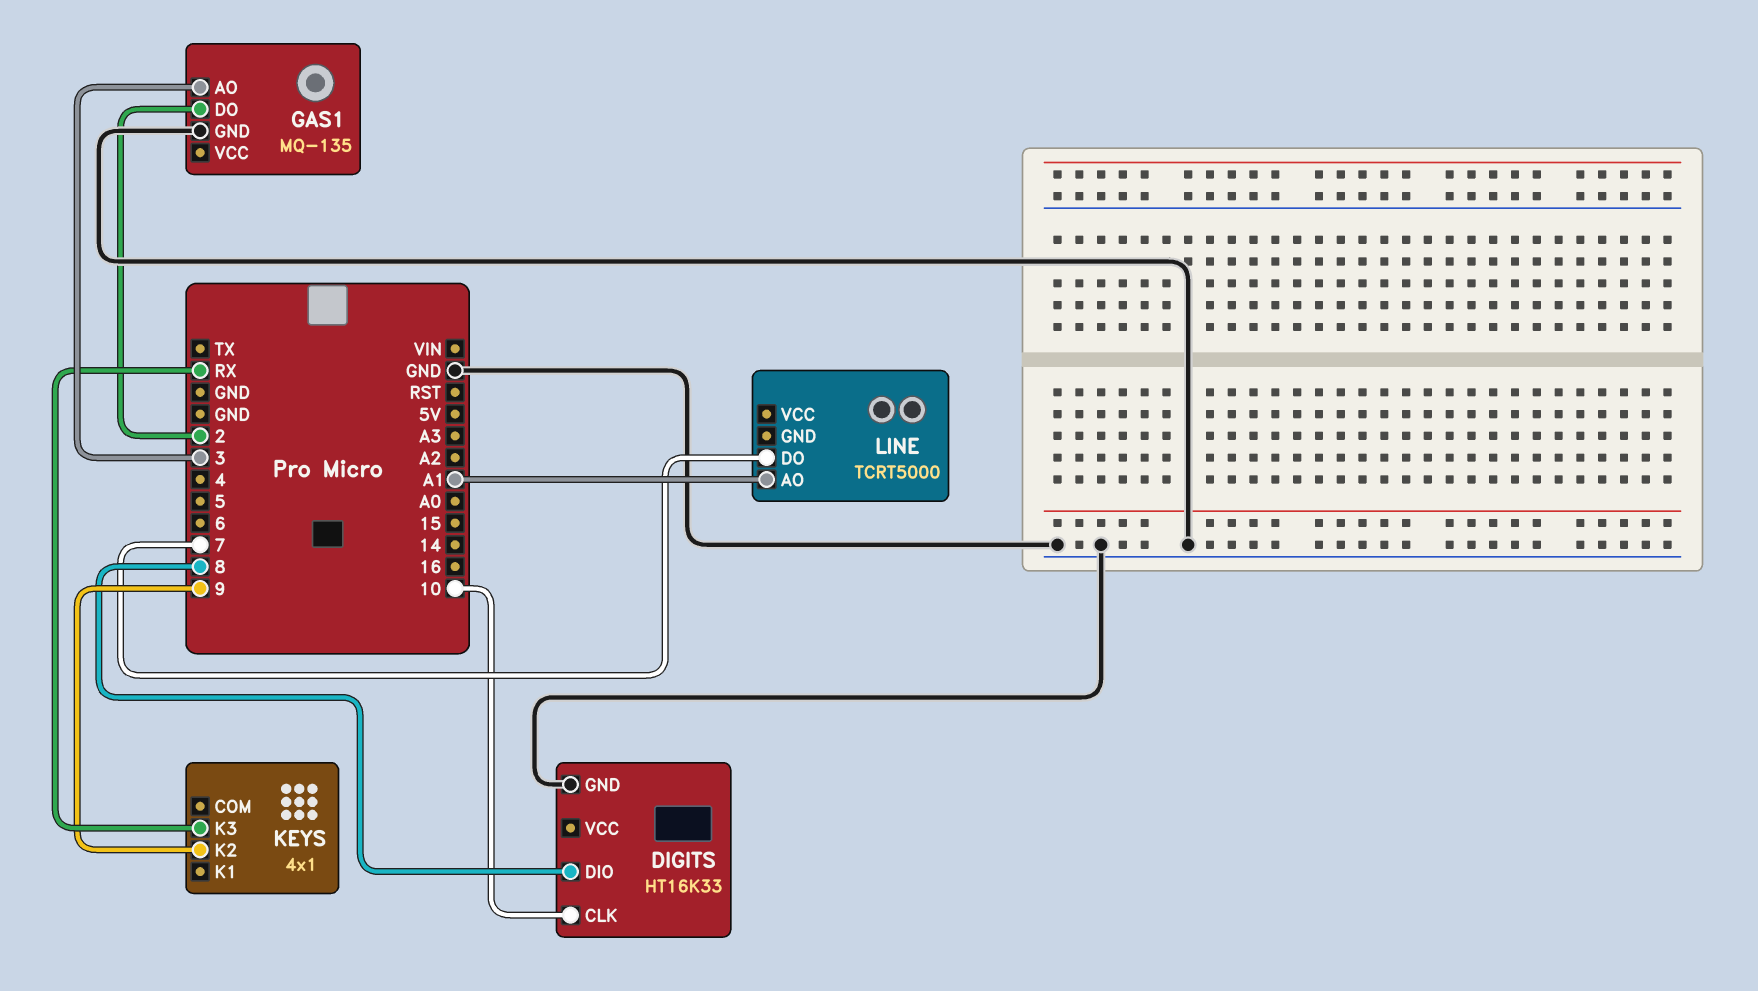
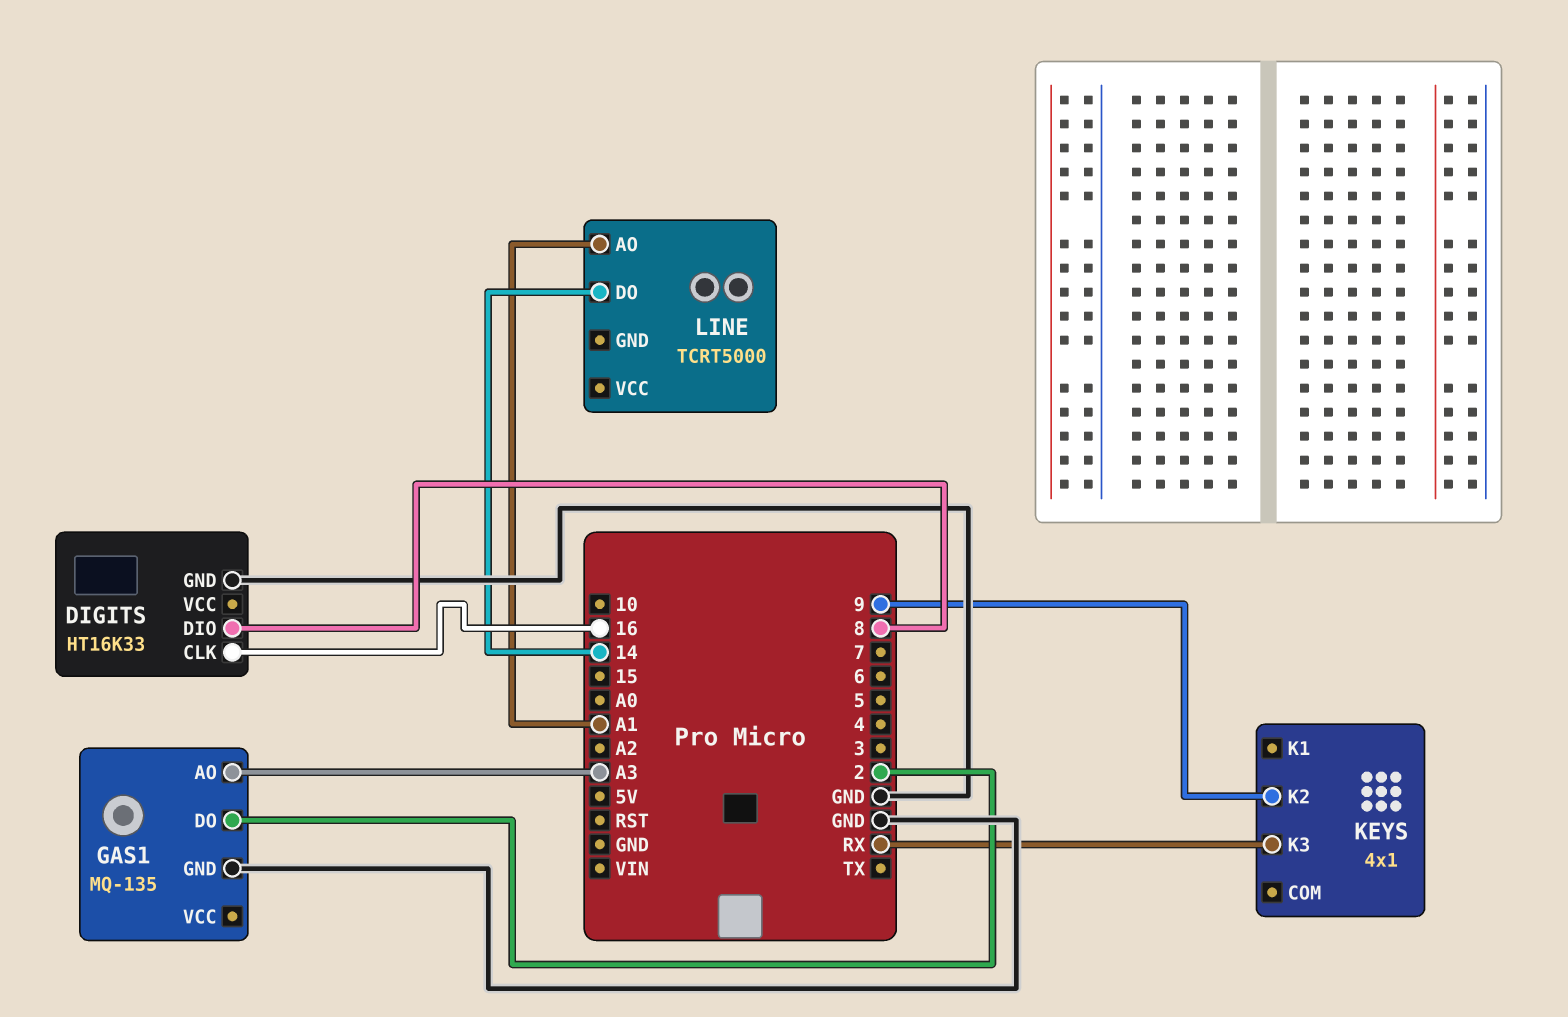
DIGITS pin CLK: 10 -> 16
GAS1 pin AO: 3 -> A3
LINE pin DO: 7 -> 14

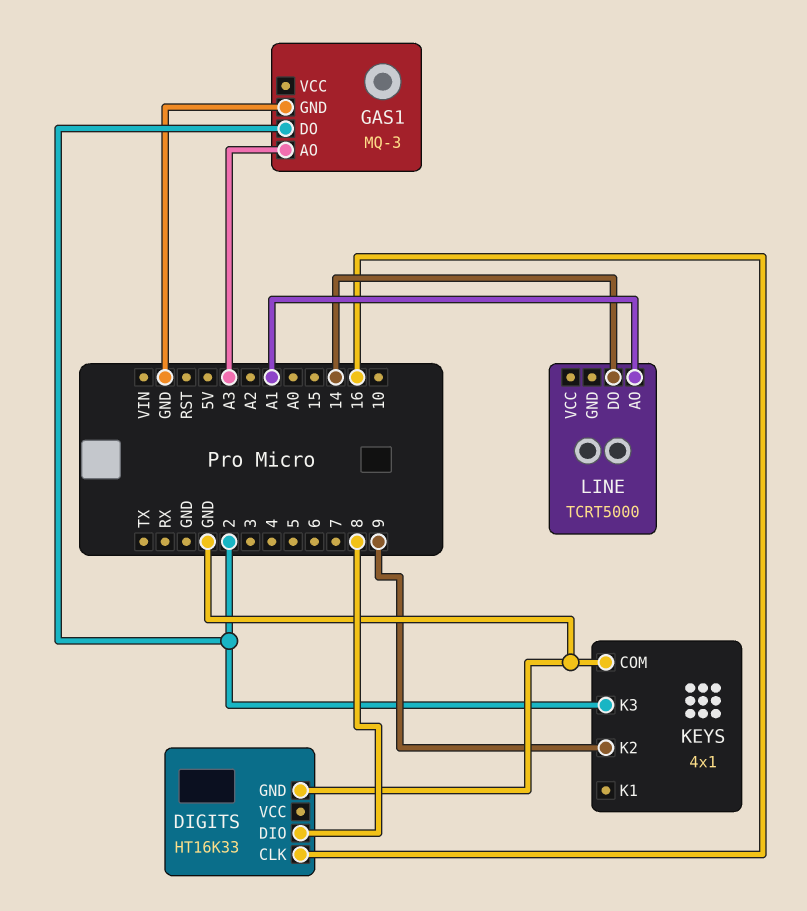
GAS1: MQ-135 -> MQ-3
KEYS pin COM: none -> GND
KEYS pin K3: RX -> 2

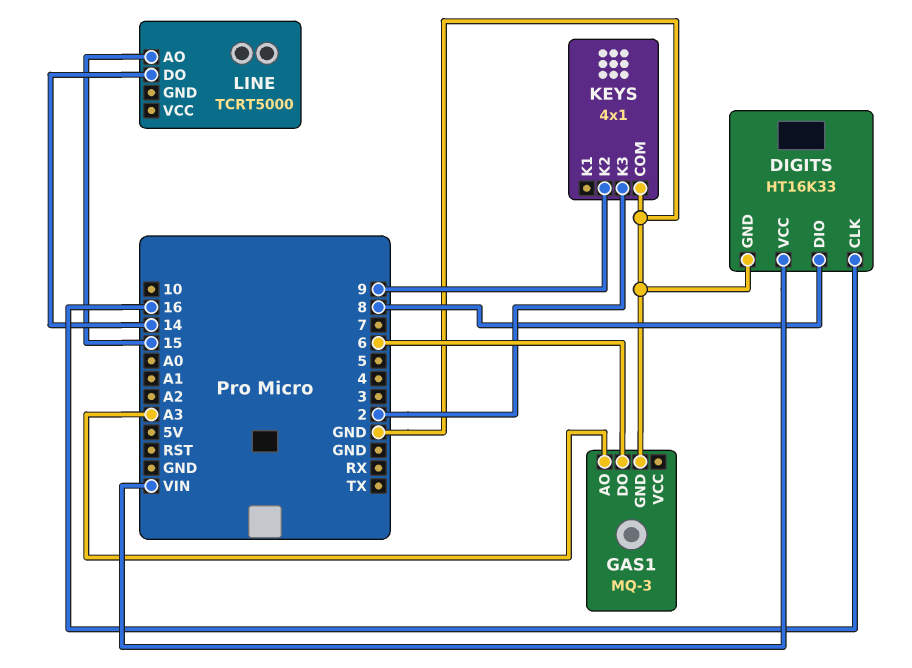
DIGITS pin VCC: none -> VIN
GAS1 pin DO: 2 -> 6
LINE pin AO: A1 -> 15

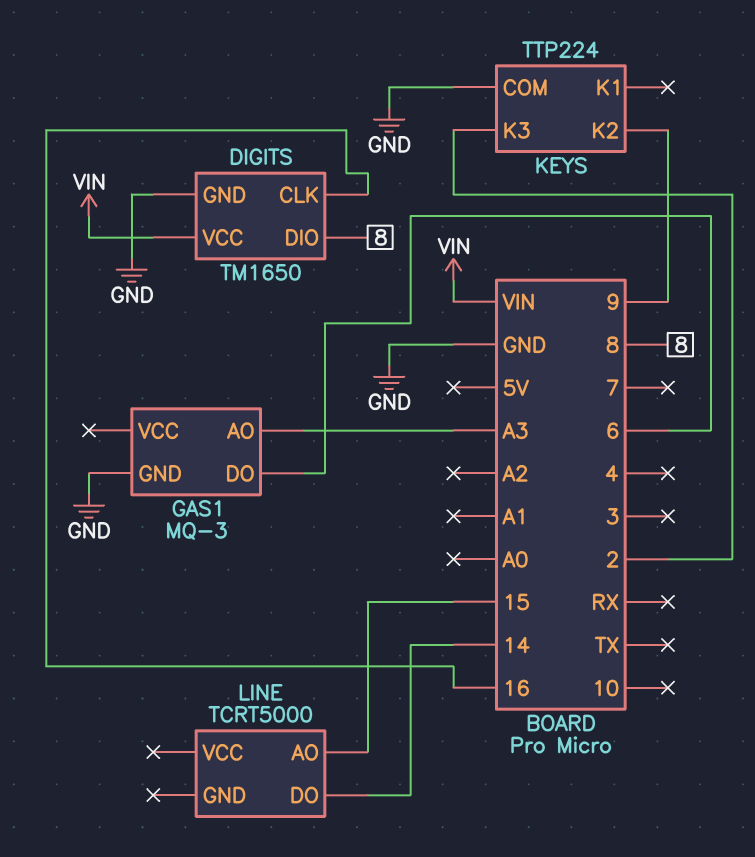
DIGITS: HT16K33 -> TM1650
KEYS: 4x1 -> TTP224

